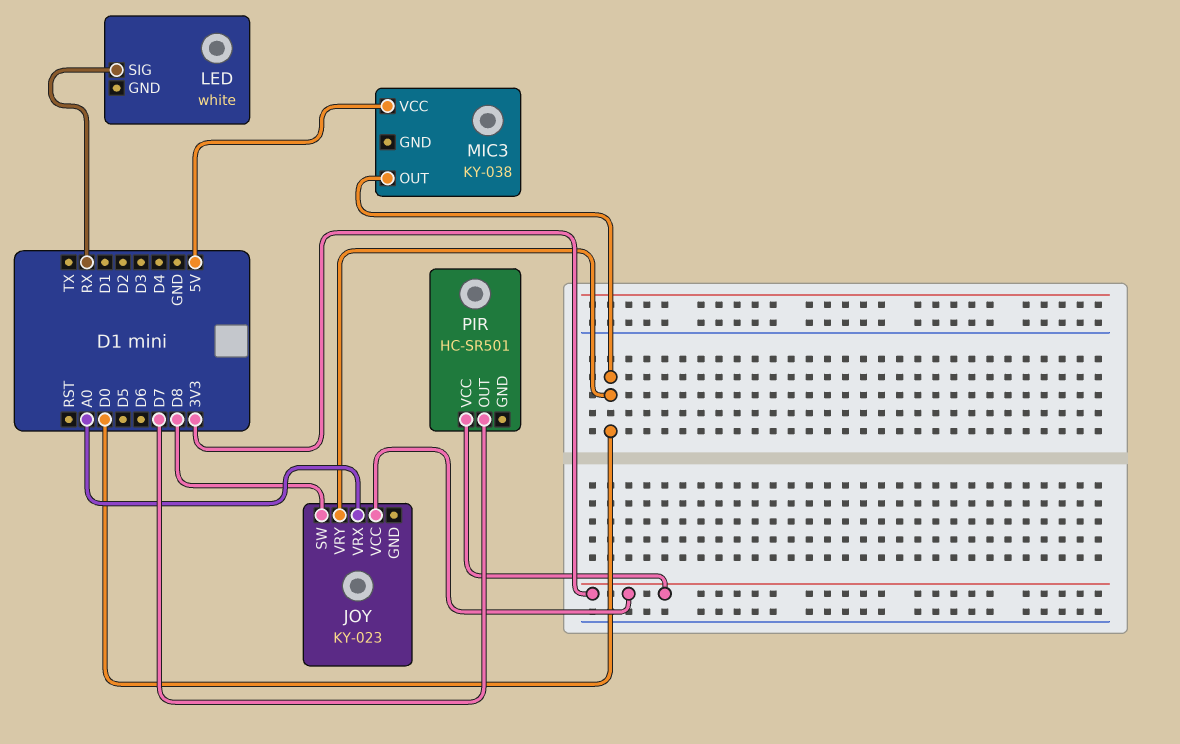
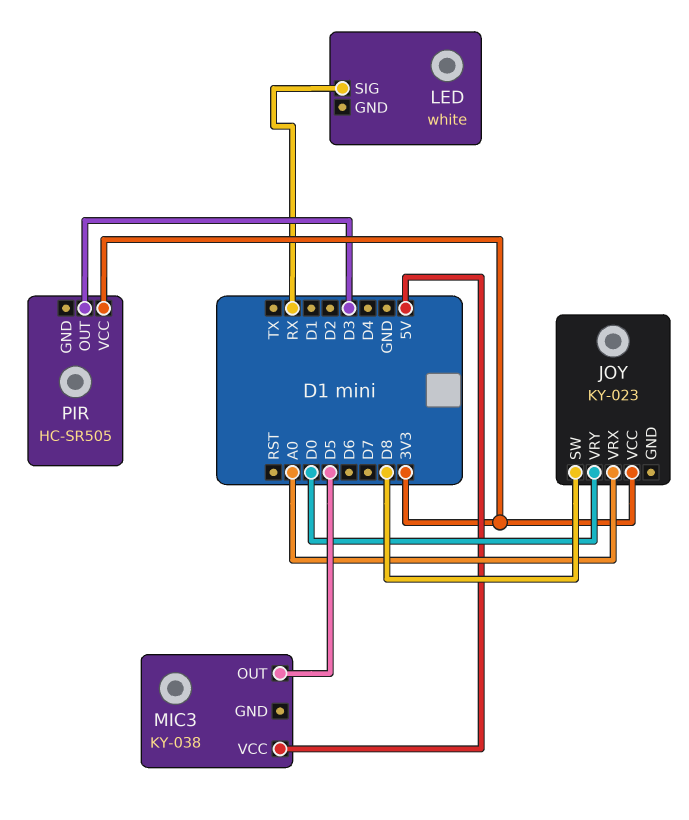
MIC3 pin OUT: D0 -> D5
PIR: HC-SR501 -> HC-SR505
PIR pin OUT: D7 -> D3

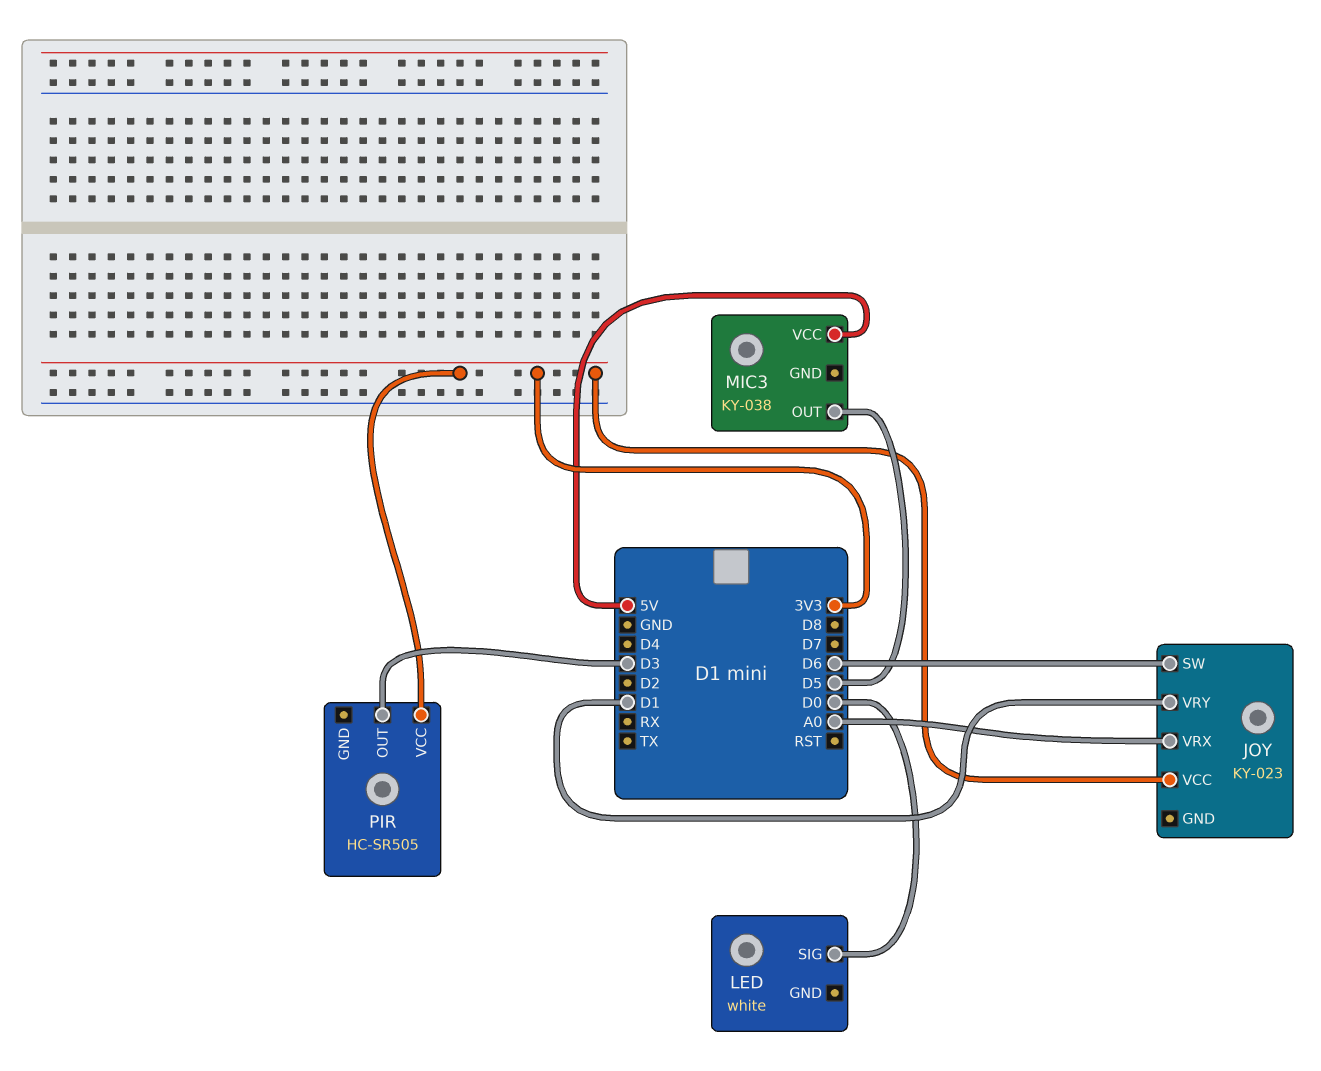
JOY pin SW: D8 -> D6
JOY pin VRY: D0 -> D1
LED pin SIG: RX -> D0

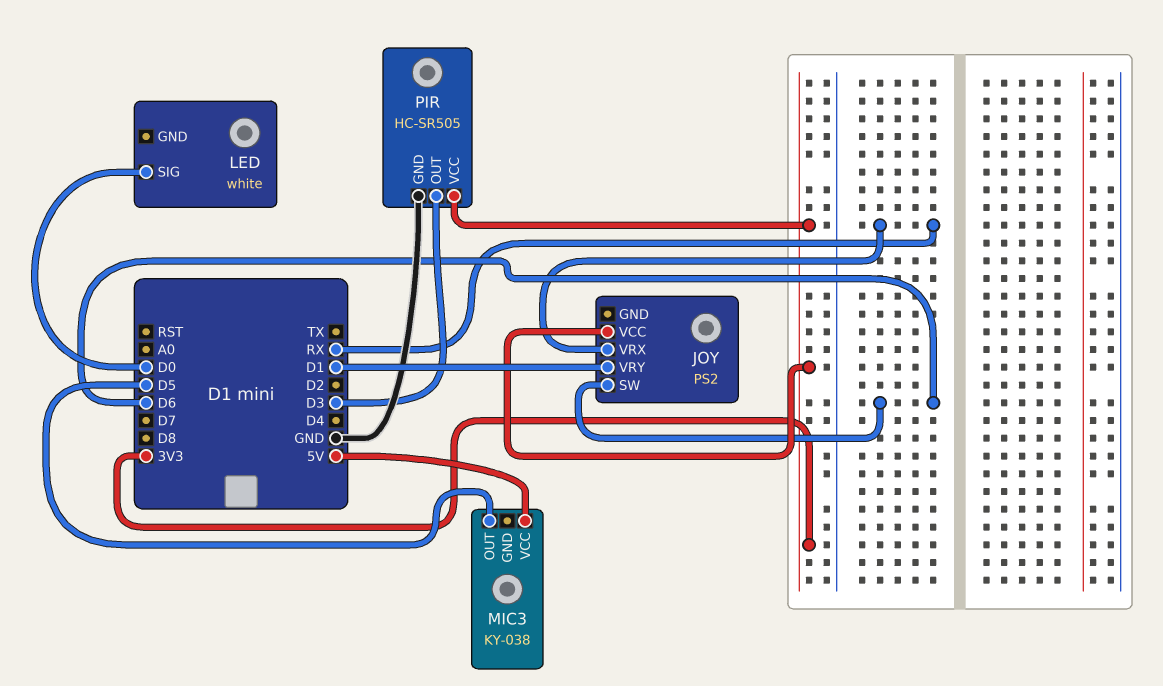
JOY: KY-023 -> PS2
JOY pin VRX: A0 -> RX
PIR pin GND: none -> GND

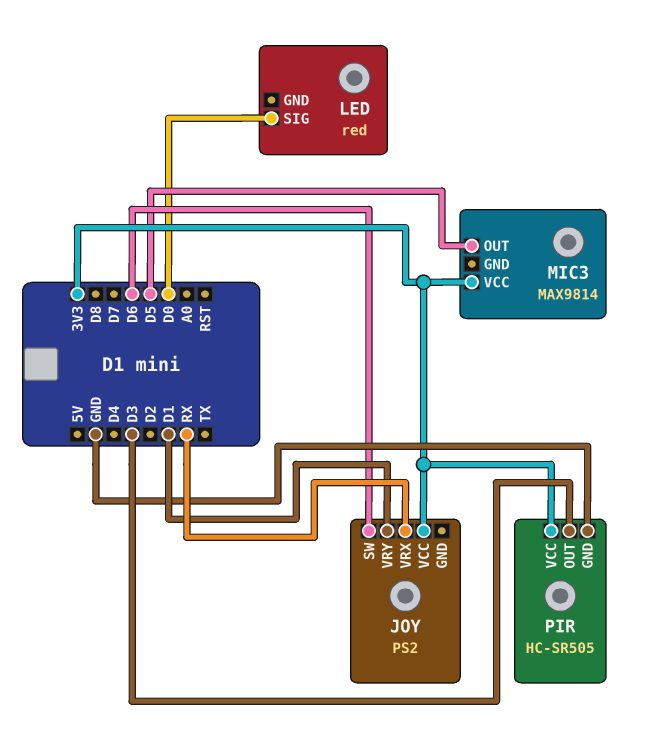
LED: white -> red
MIC3: KY-038 -> MAX9814
MIC3 pin VCC: 5V -> 3V3

